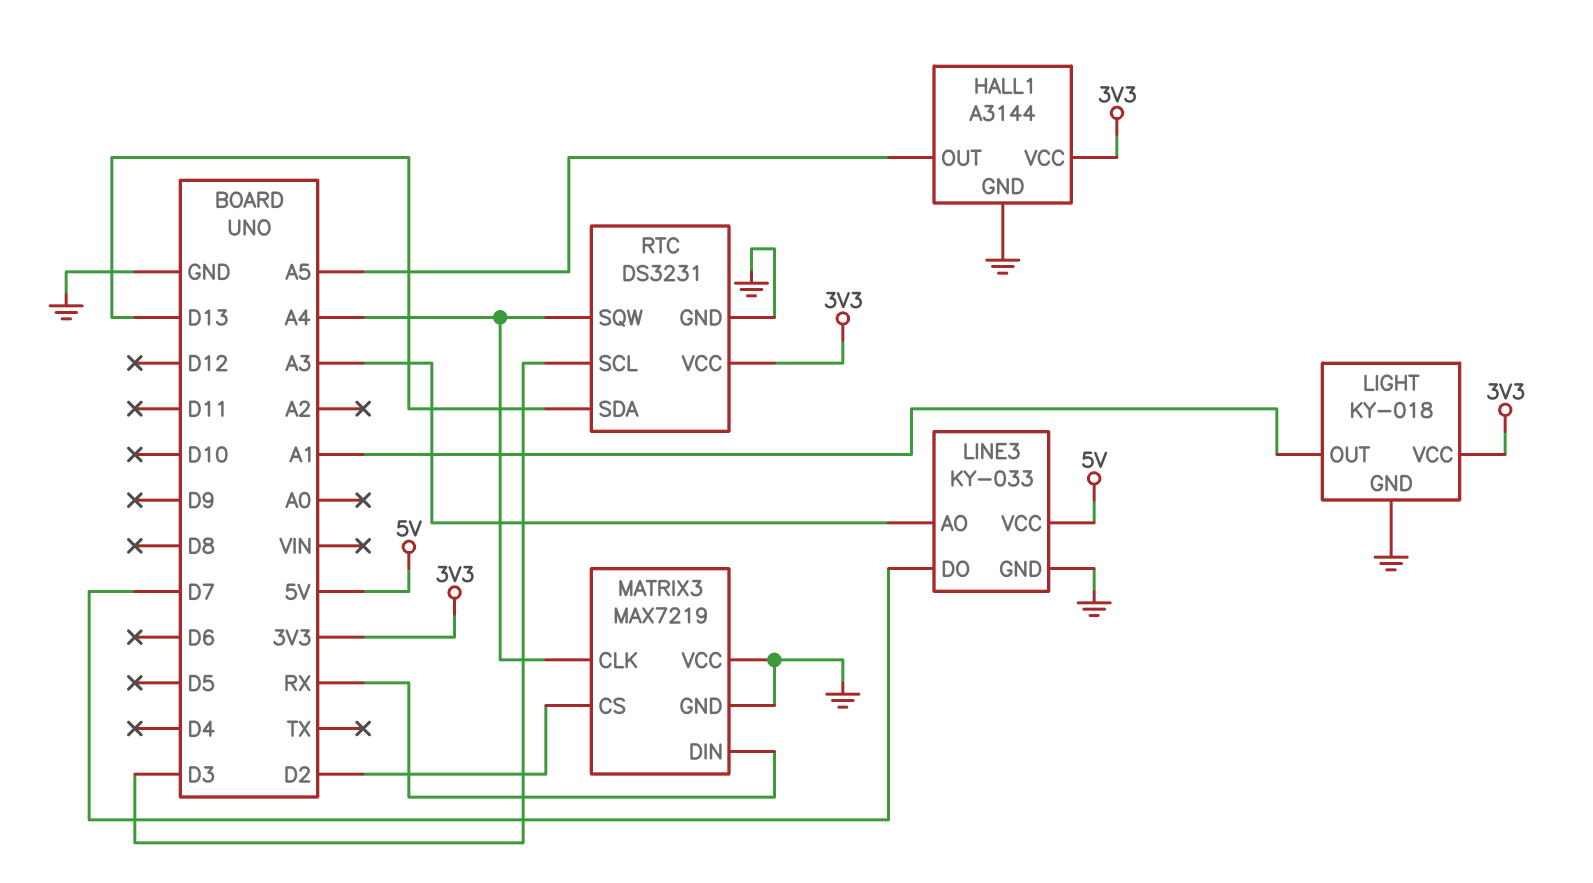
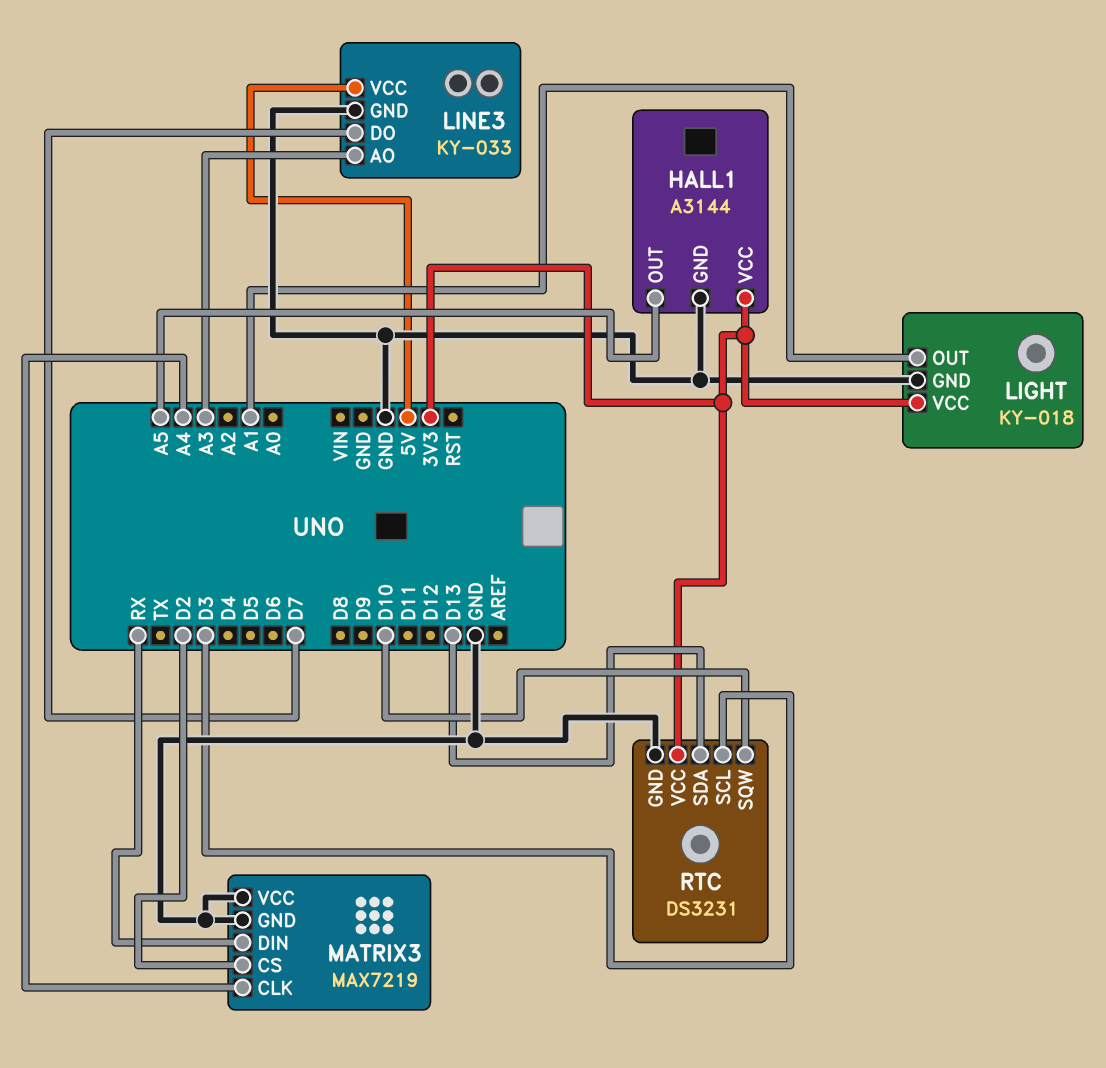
RTC pin SQW: A4 -> D10

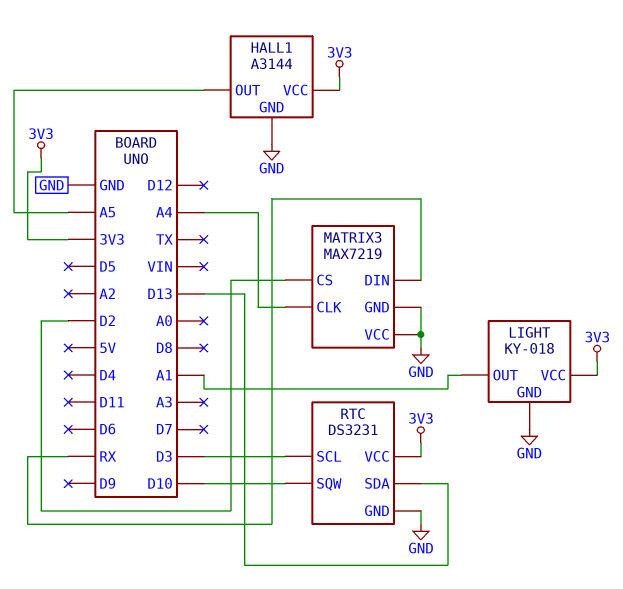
LINE3: KY-033 -> none
LINE3 pin AO: A3 -> none
LINE3 pin DO: D7 -> none
LINE3 pin GND: GND -> none
LINE3 pin VCC: 5V -> none

